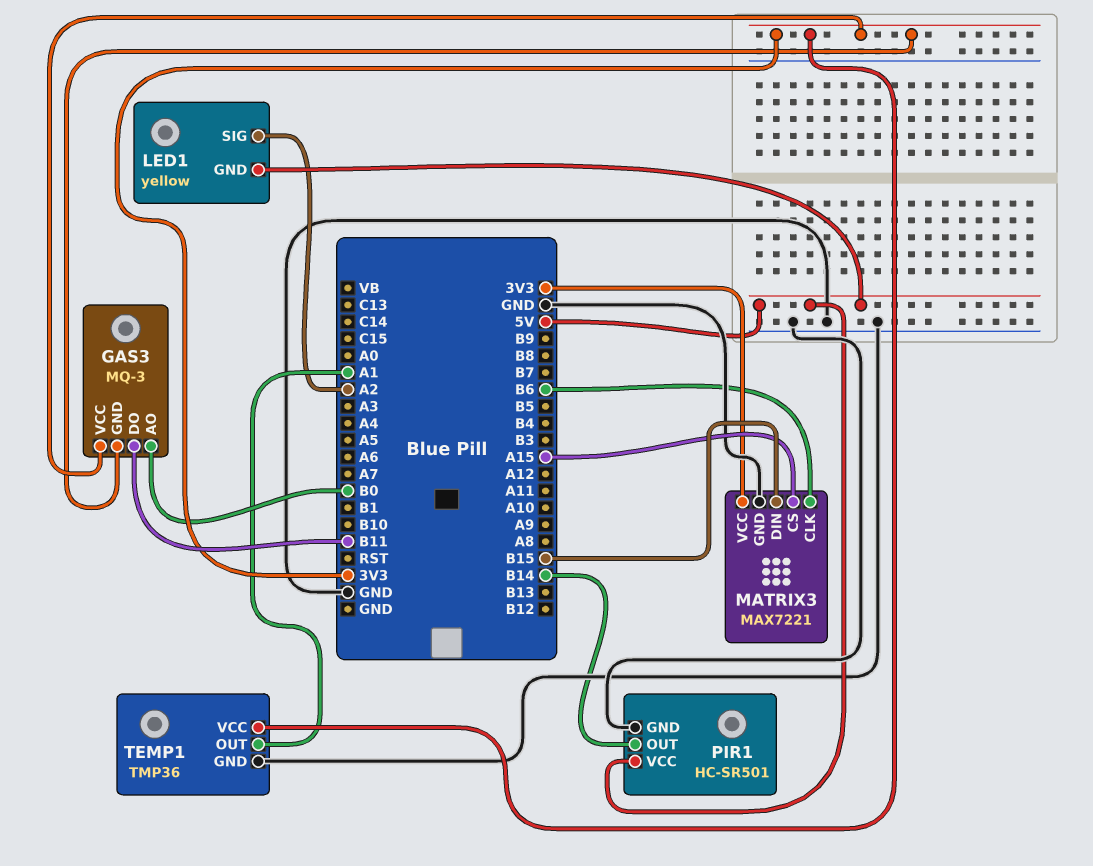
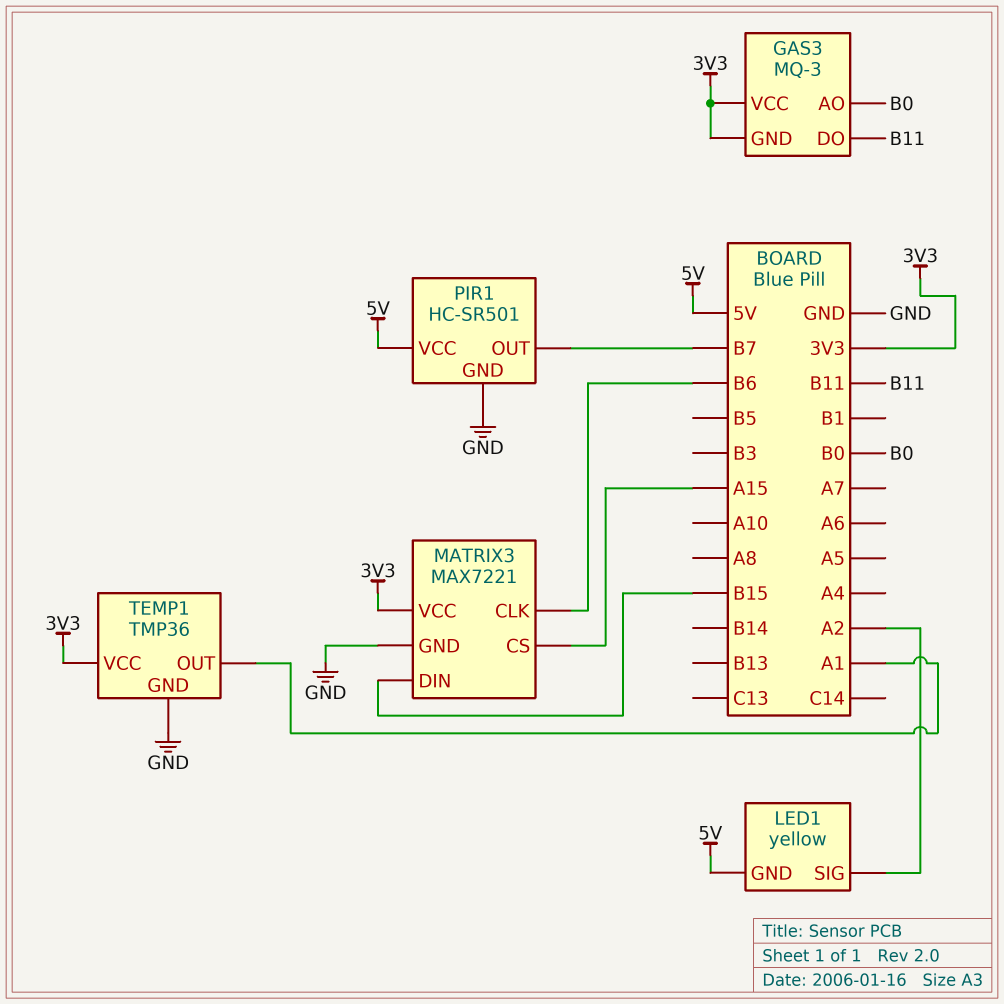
PIR1 pin OUT: B14 -> B7

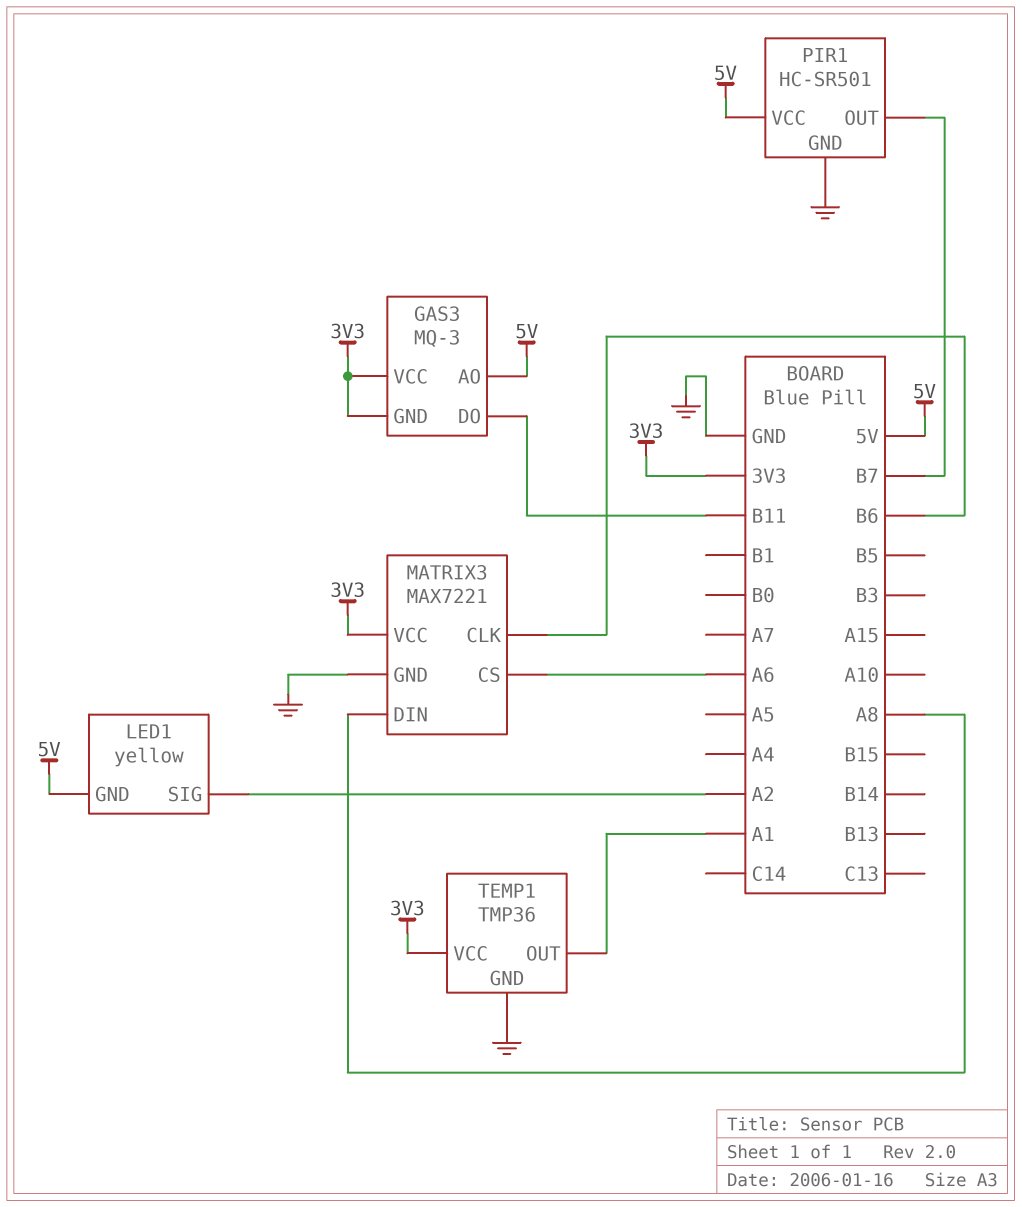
GAS3 pin AO: B0 -> 5V
MATRIX3 pin CS: A15 -> A6
MATRIX3 pin DIN: B15 -> A8

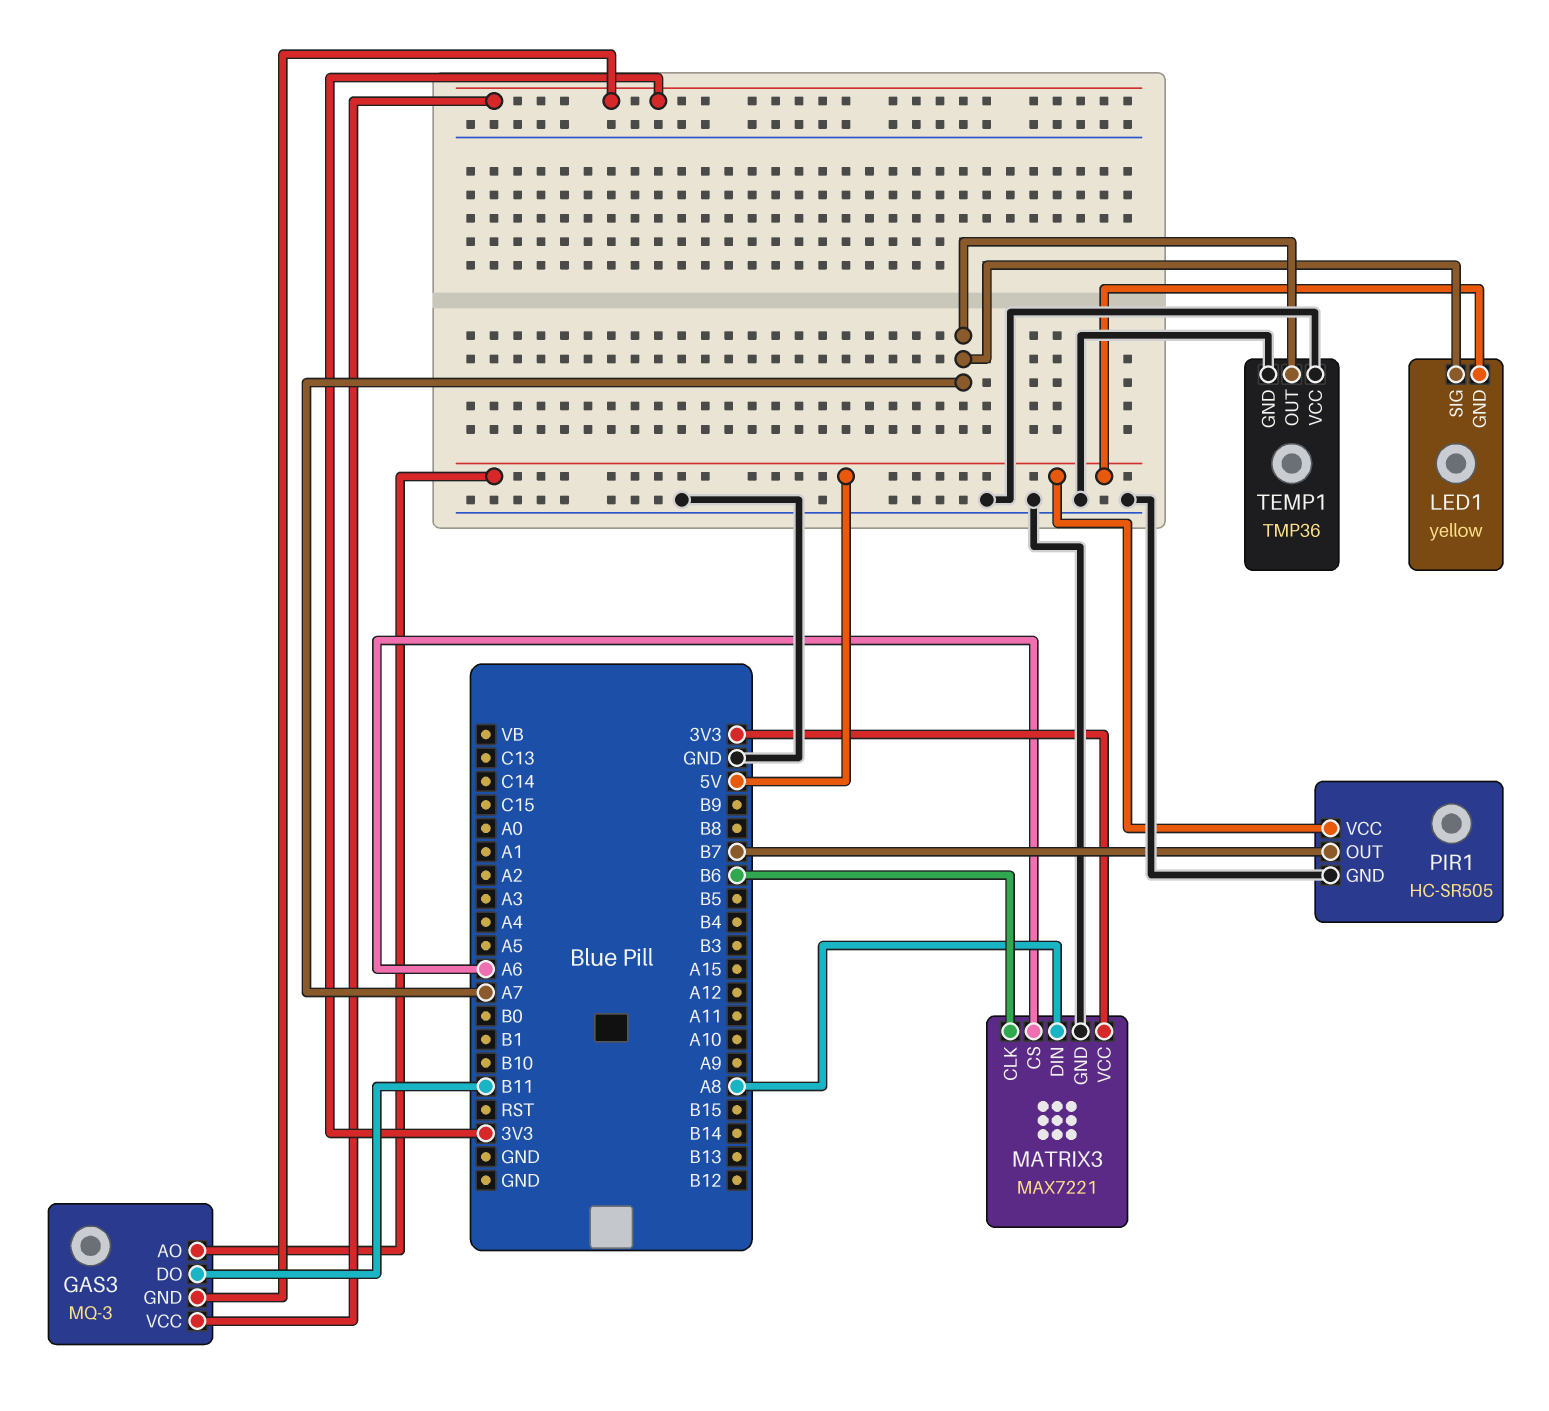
LED1 pin SIG: A2 -> A7
PIR1: HC-SR501 -> HC-SR505
TEMP1 pin OUT: A1 -> A7
TEMP1 pin VCC: 3V3 -> GND

